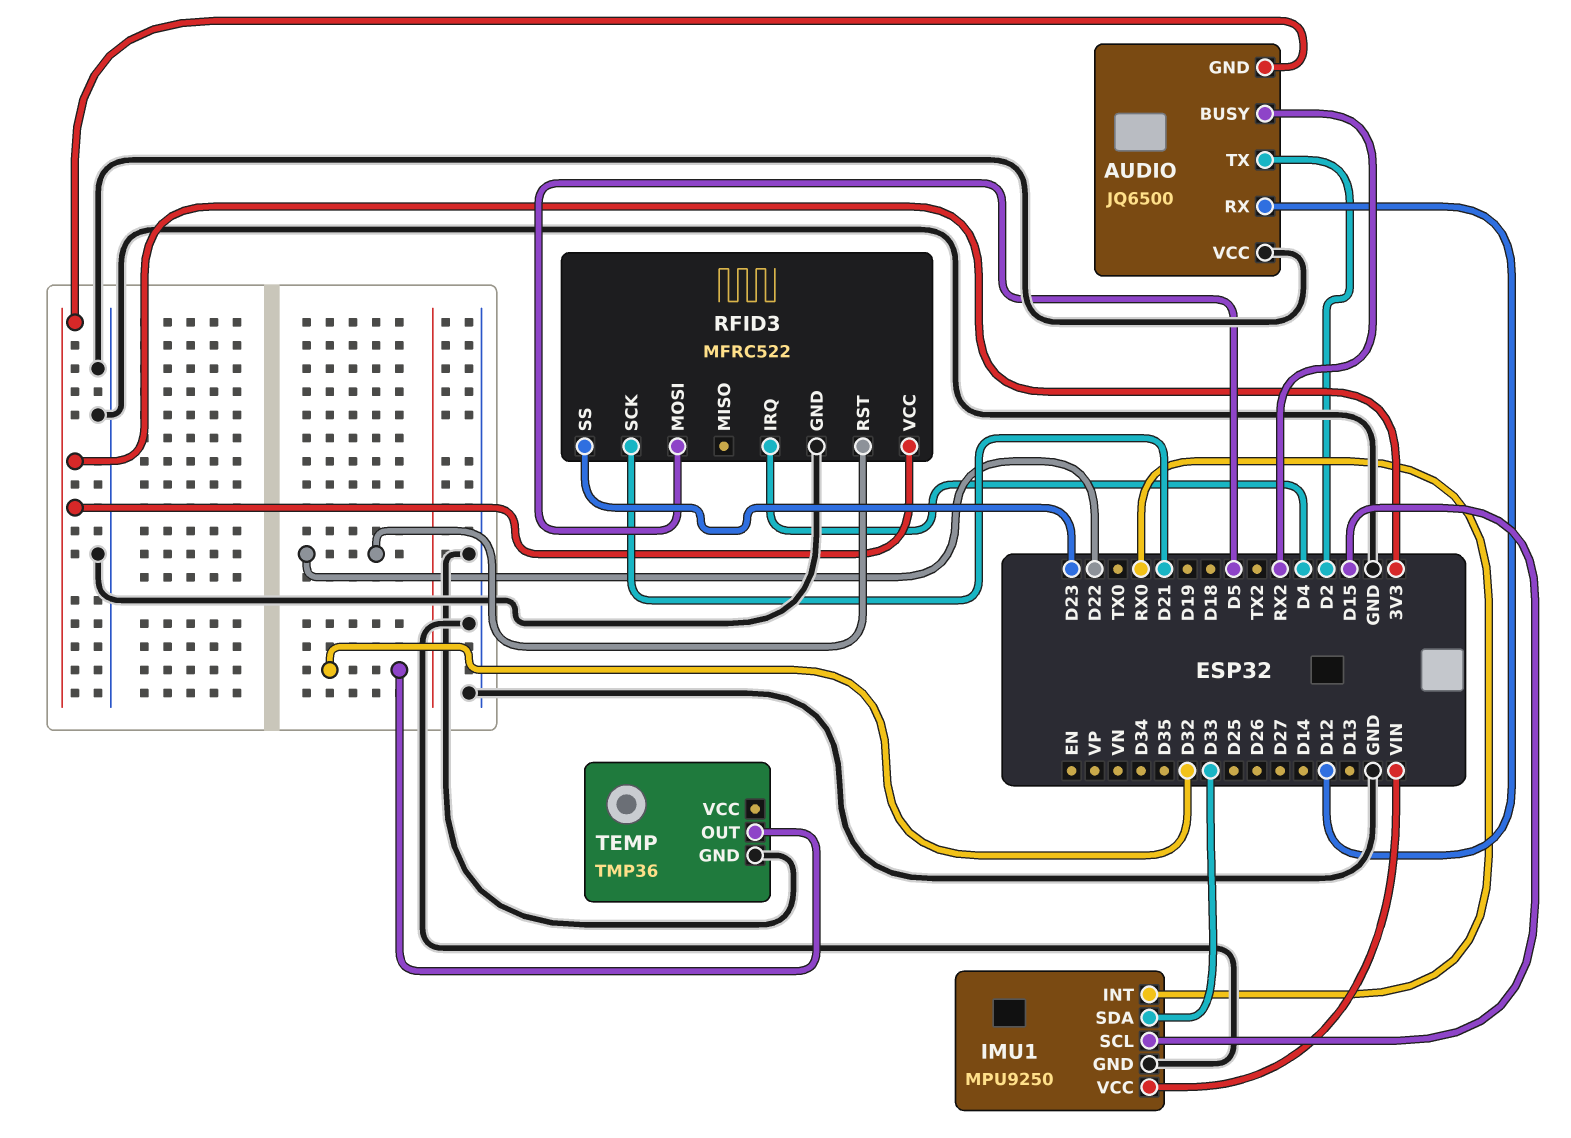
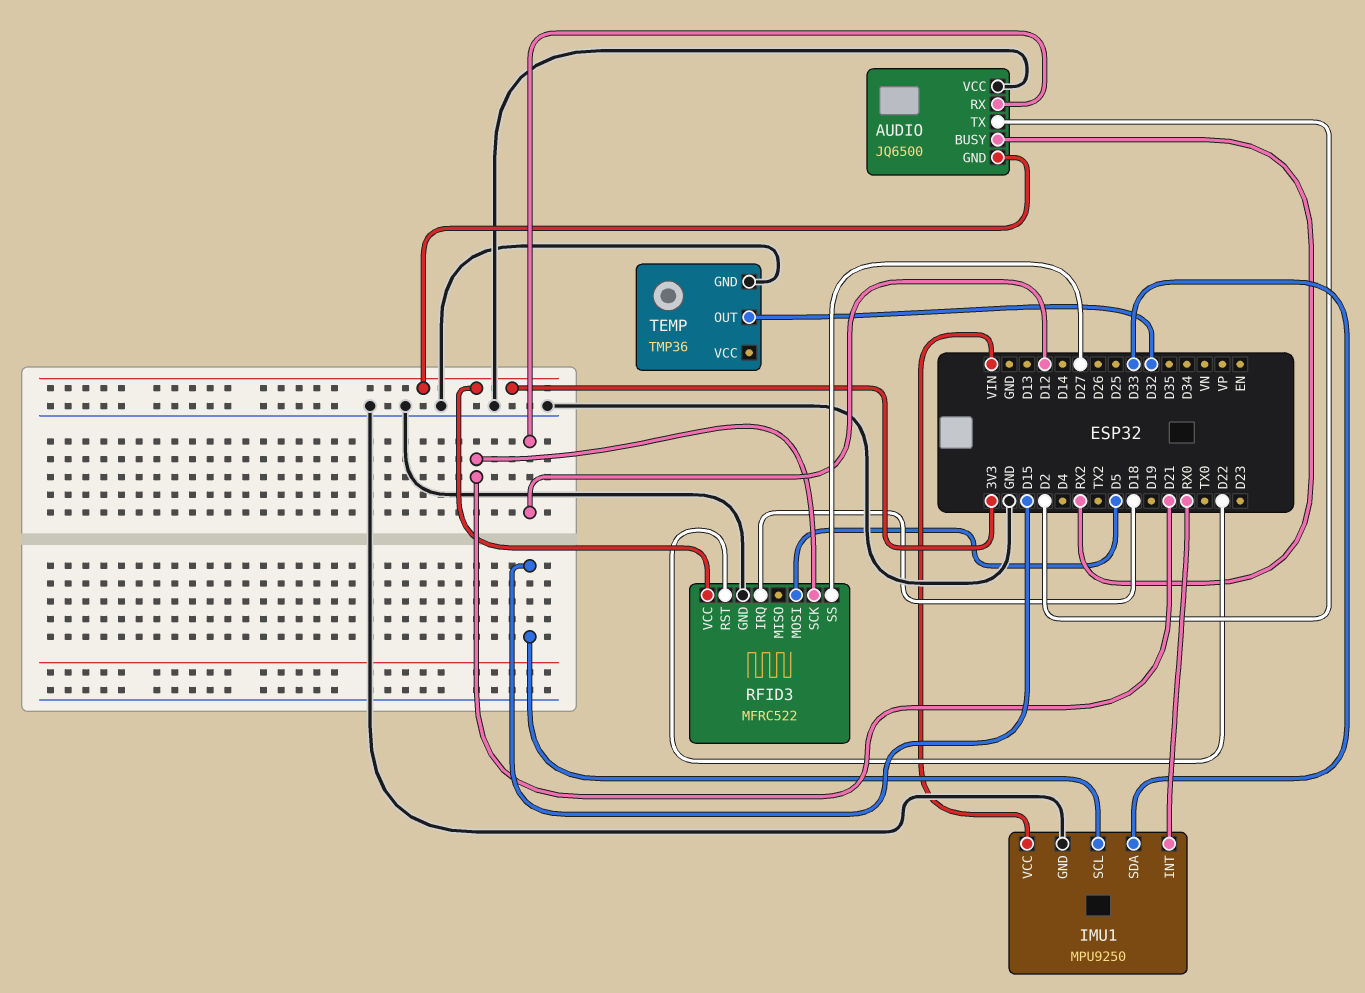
RFID3 pin IRQ: D4 -> D18
RFID3 pin SS: D23 -> D27

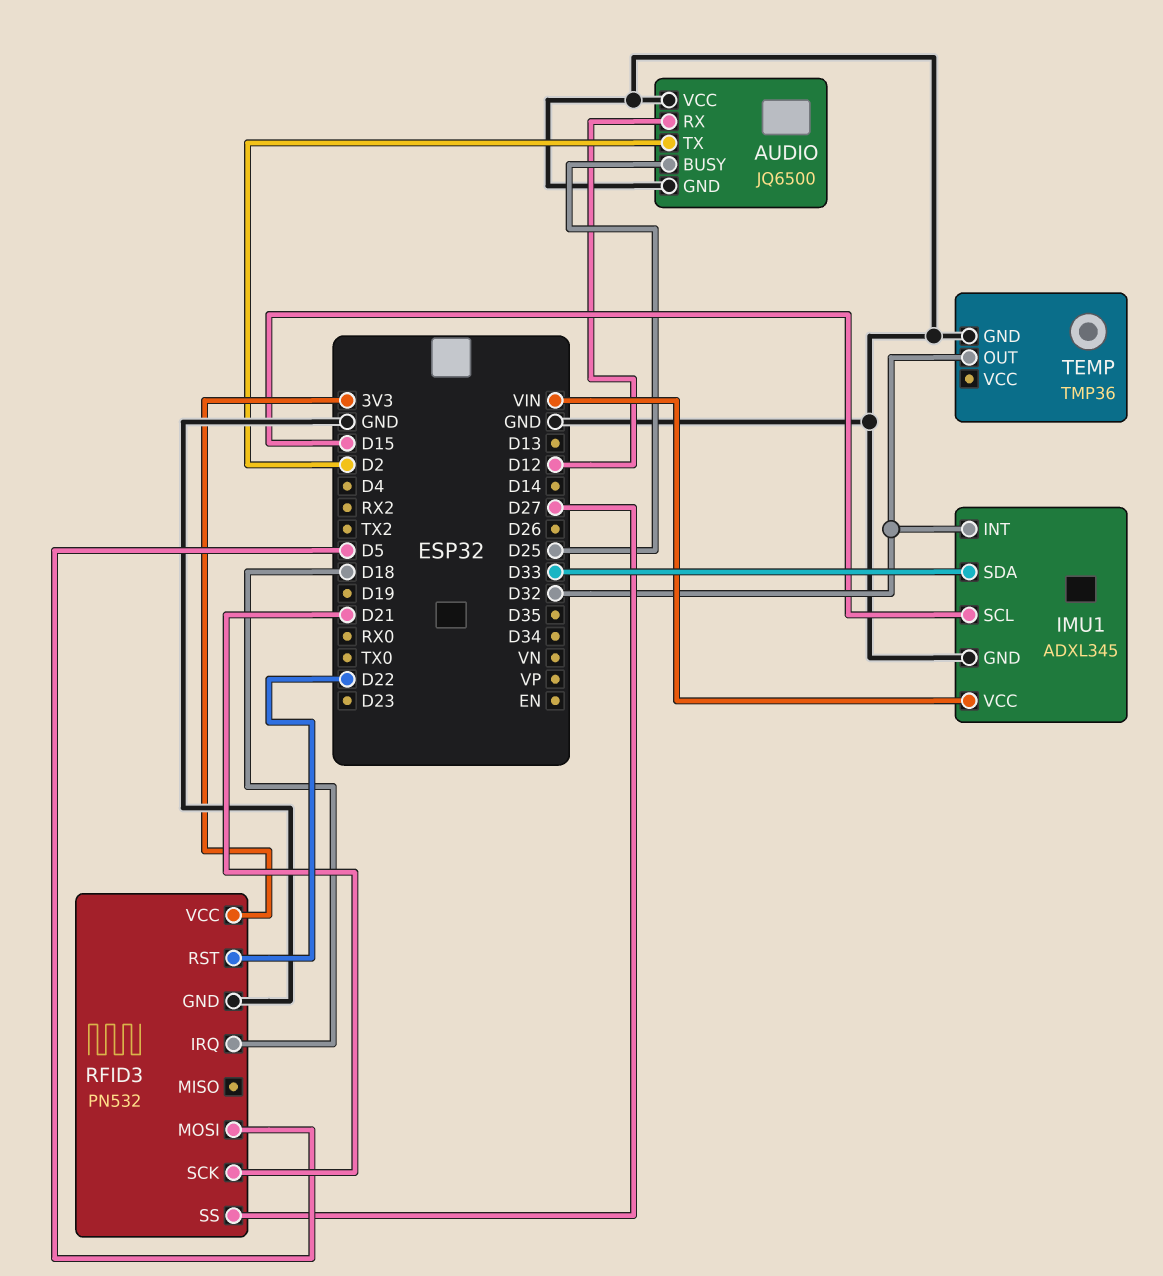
AUDIO pin BUSY: RX2 -> D25
AUDIO pin GND: 3V3 -> GND
IMU1: MPU9250 -> ADXL345
IMU1 pin INT: RX0 -> D32
RFID3: MFRC522 -> PN532

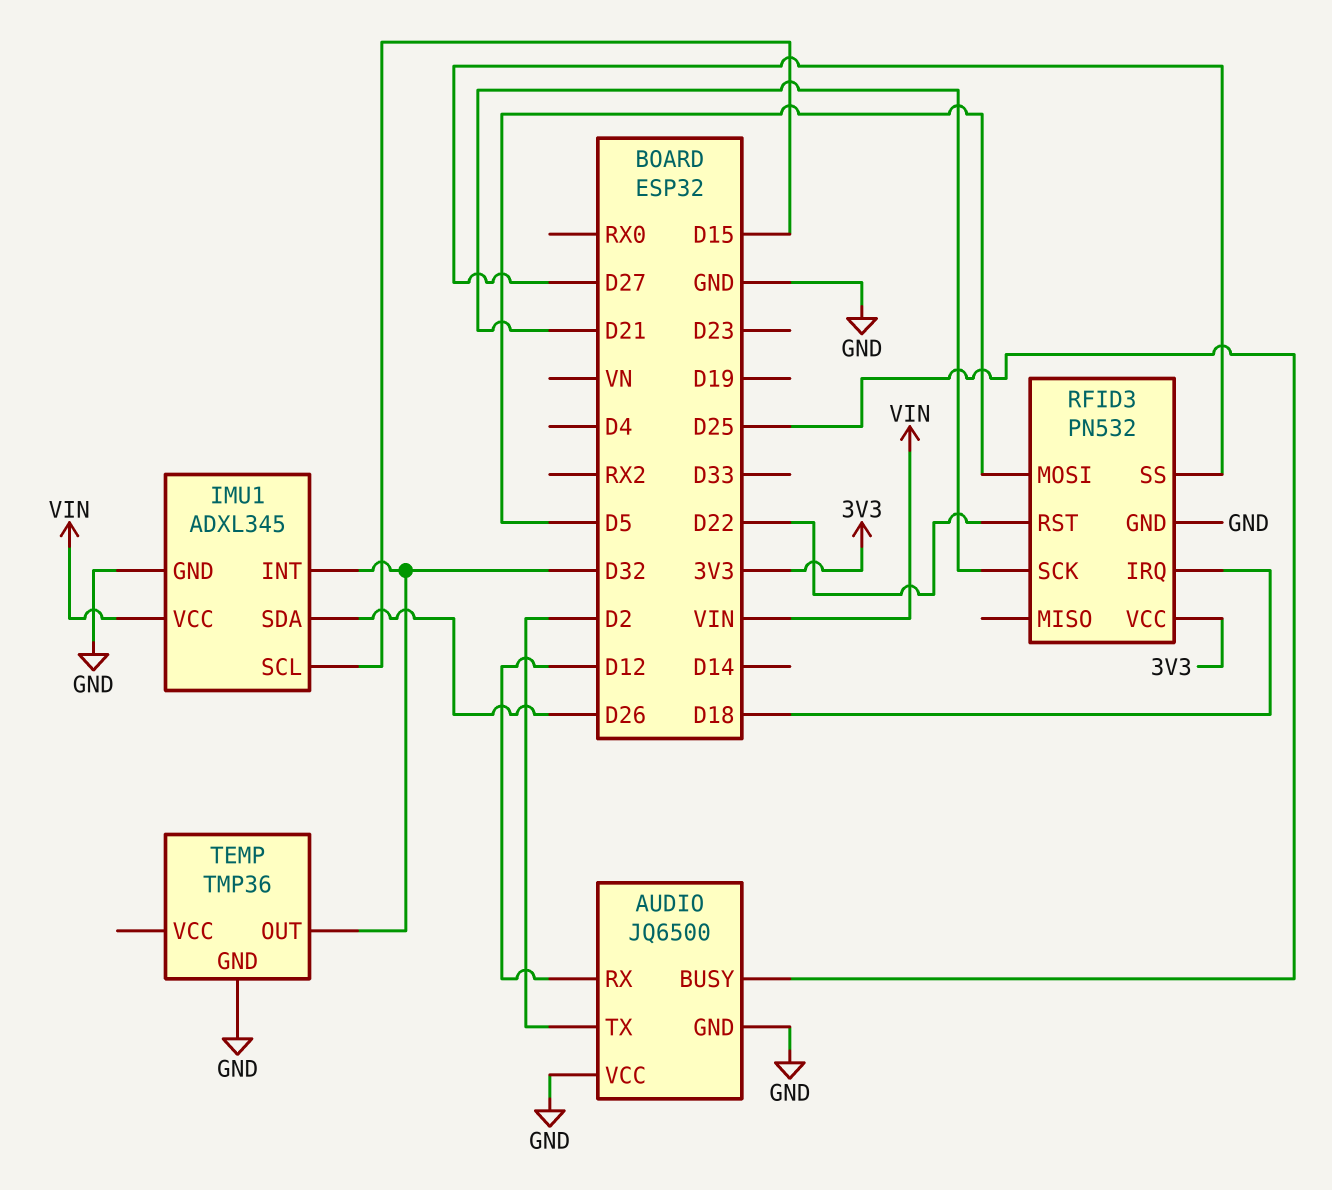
IMU1 pin SDA: D33 -> D26

